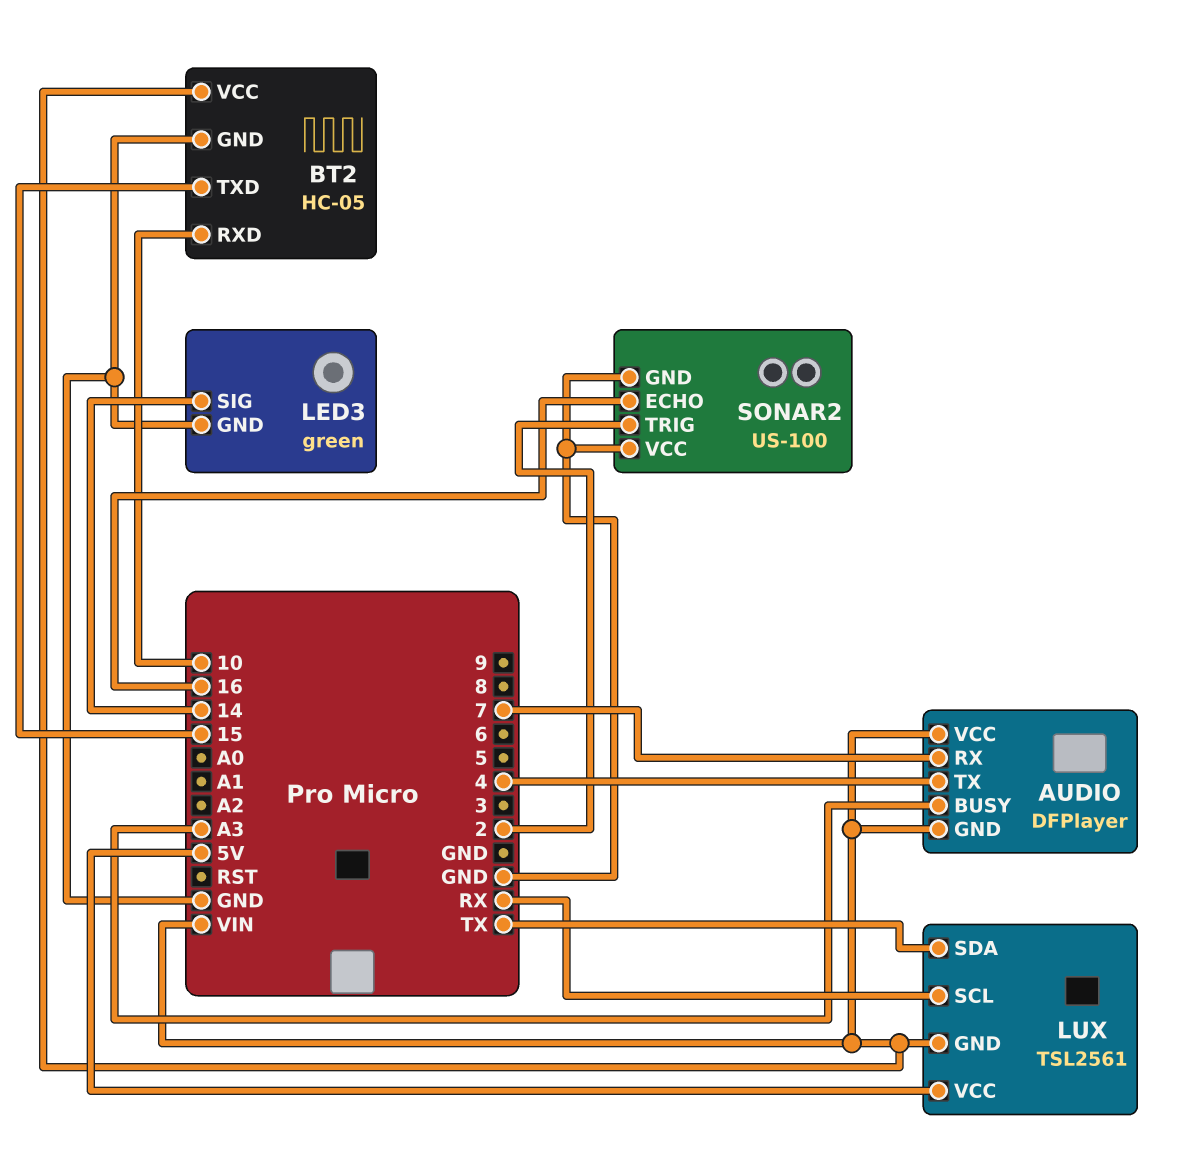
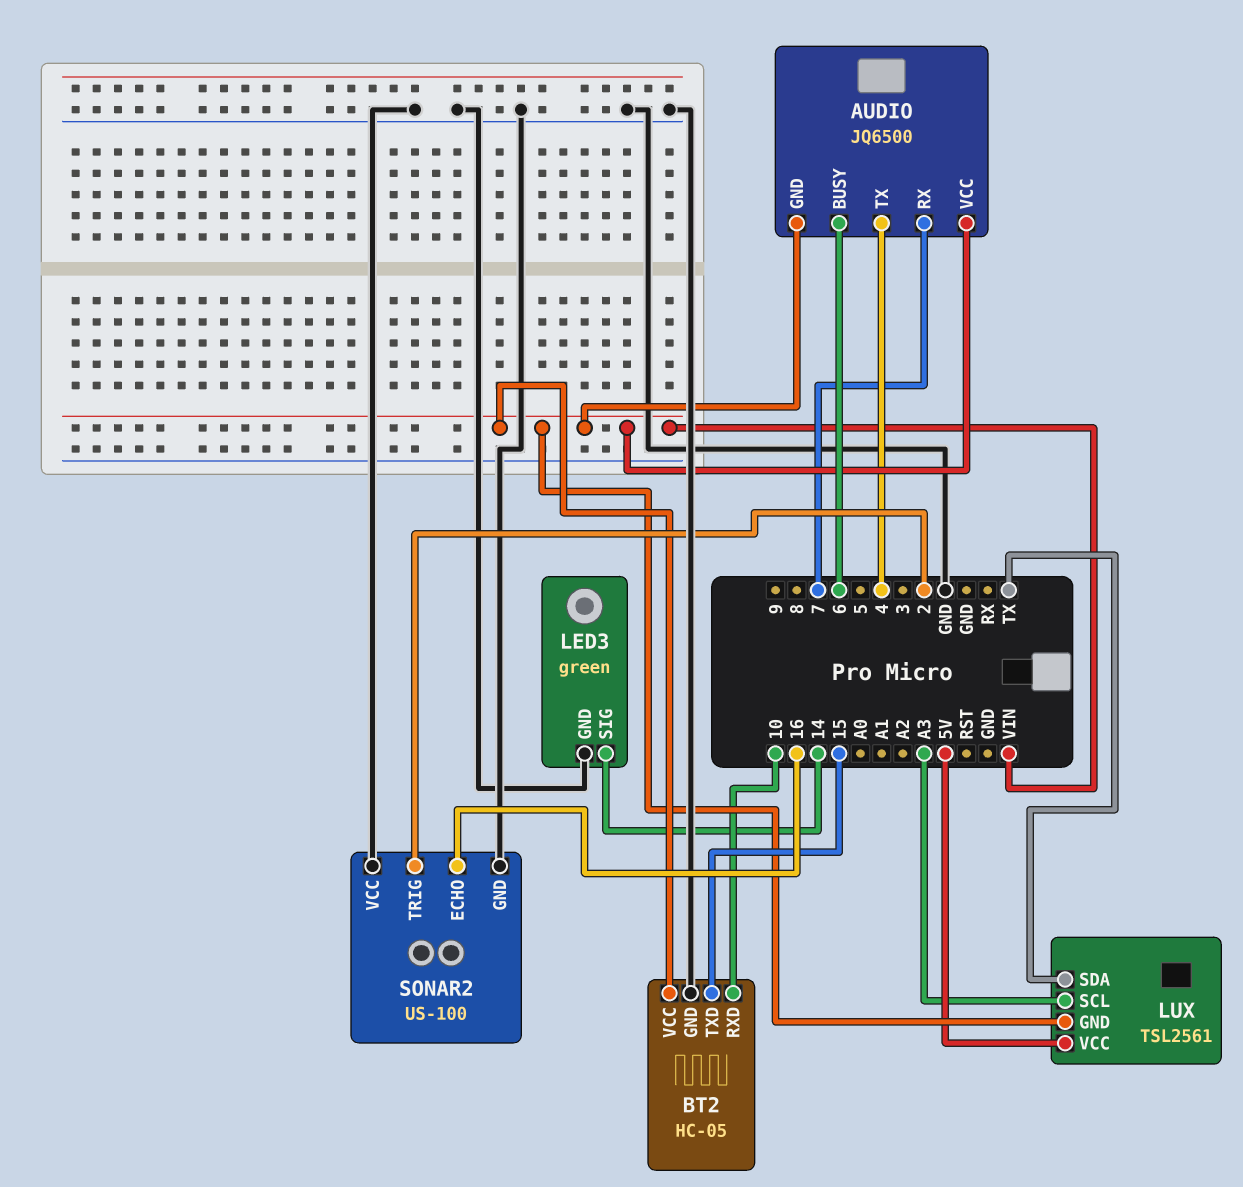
AUDIO: DFPlayer -> JQ6500
AUDIO pin BUSY: A3 -> 6
LUX pin SCL: RX -> A3

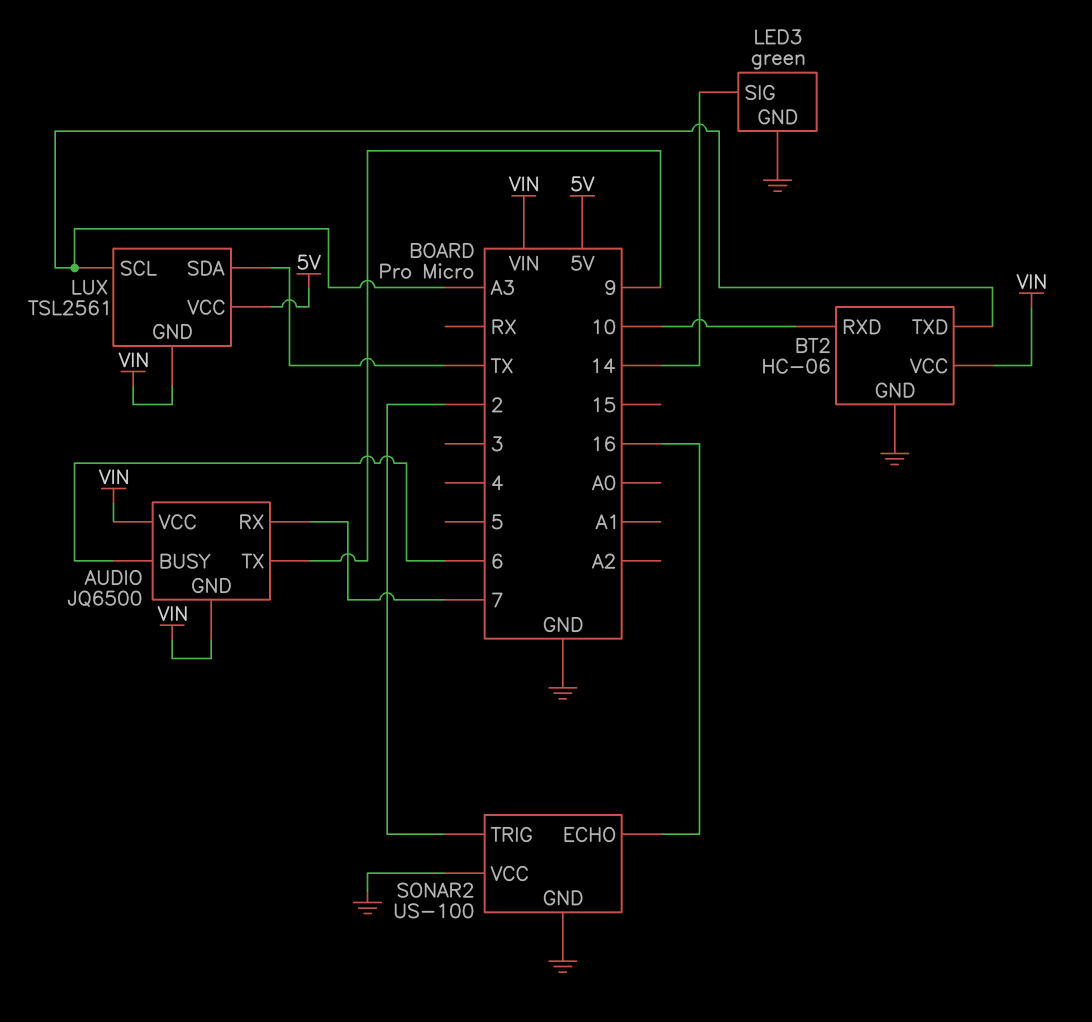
AUDIO pin TX: 4 -> 9
BT2: HC-05 -> HC-06
BT2 pin TXD: 15 -> A3

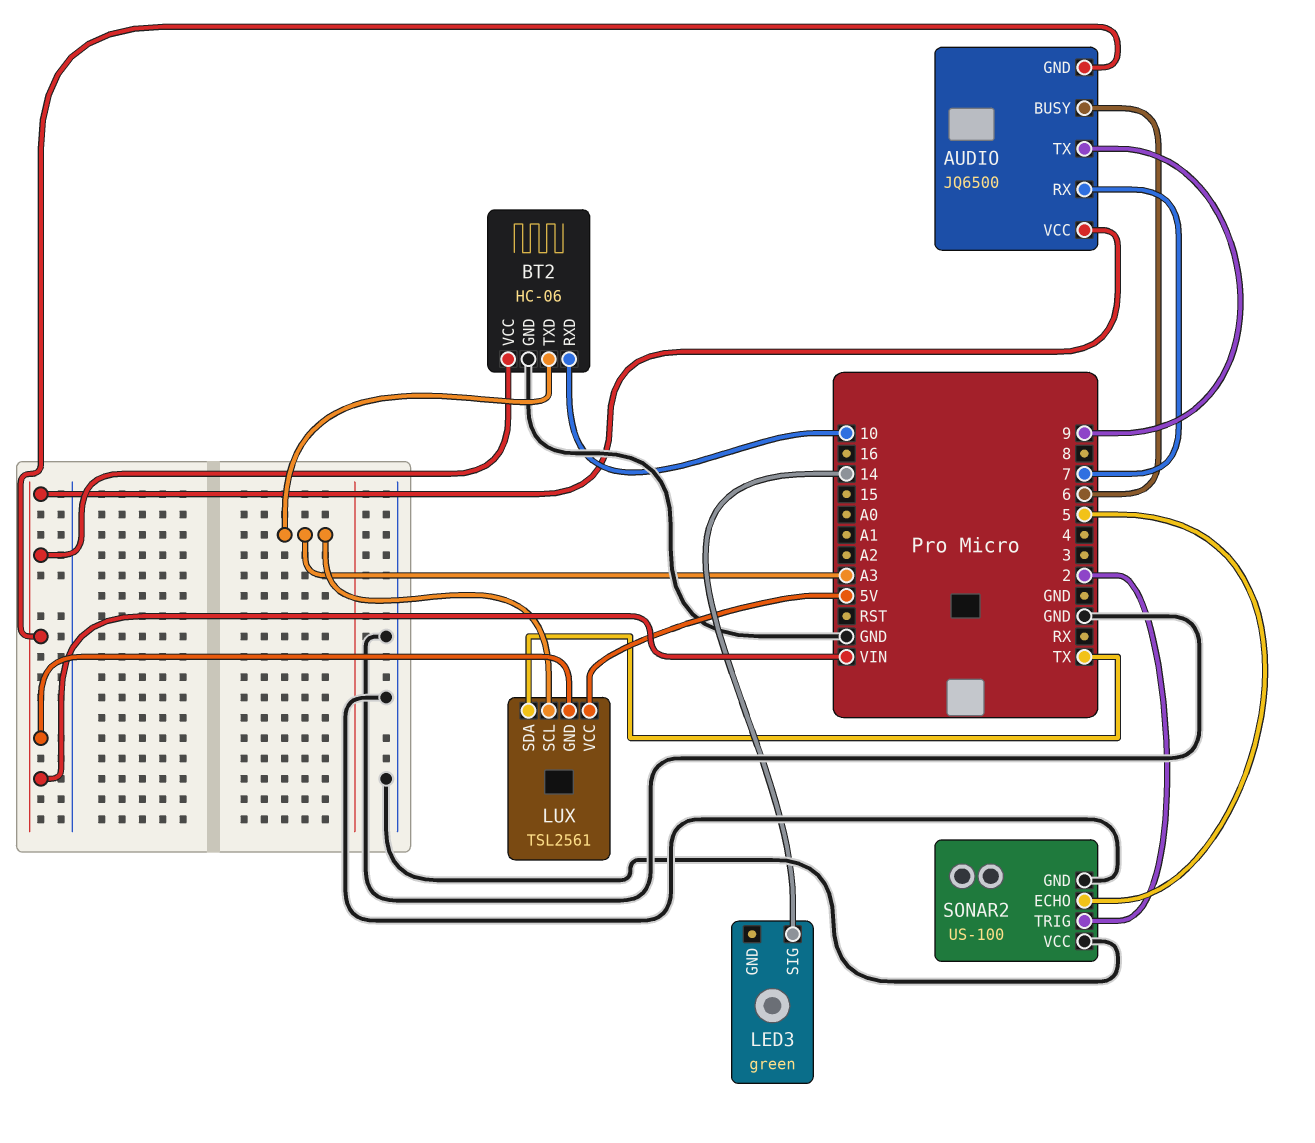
LED3 pin GND: GND -> none
SONAR2 pin ECHO: 16 -> 5

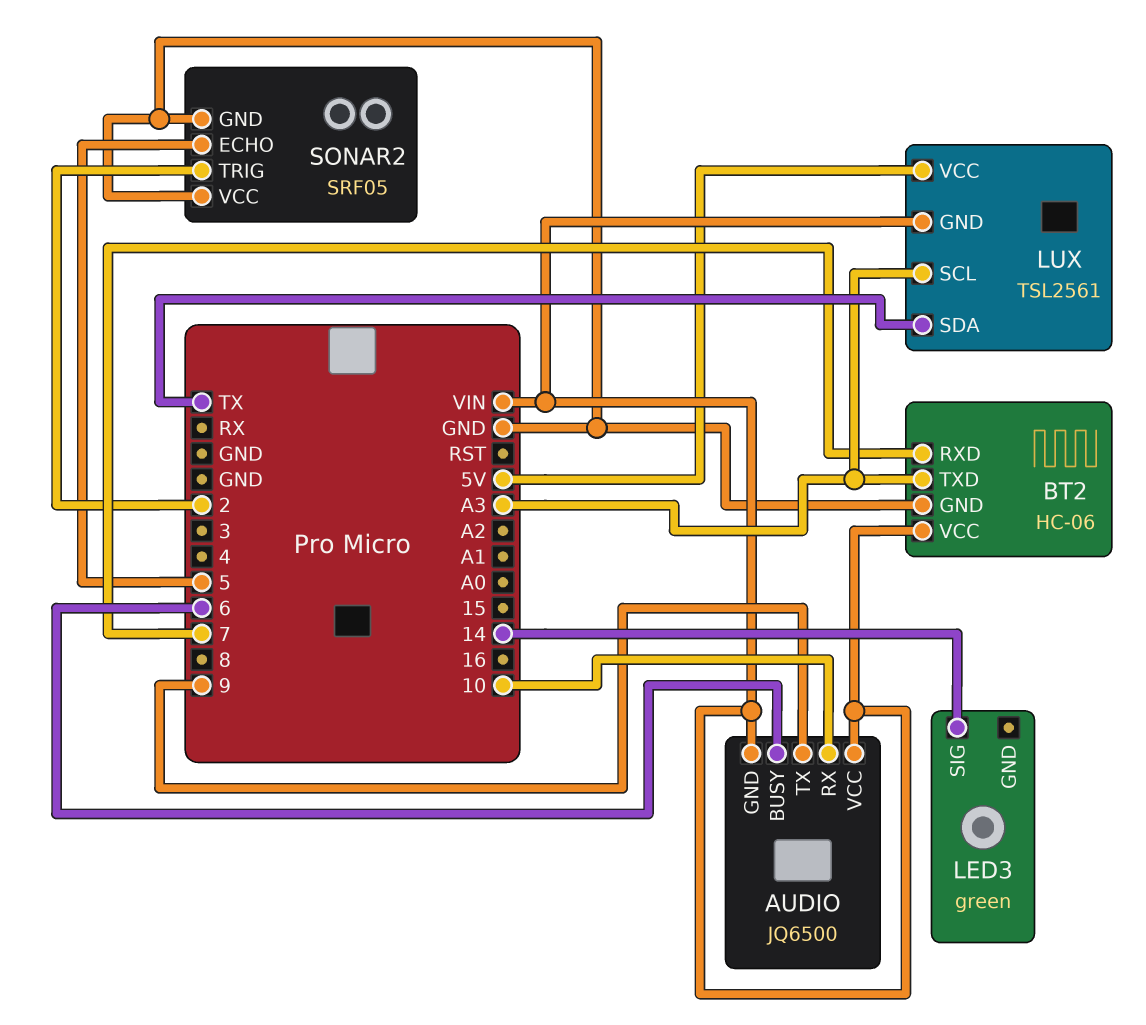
AUDIO pin RX: 7 -> 10
BT2 pin RXD: 10 -> 7
SONAR2: US-100 -> SRF05

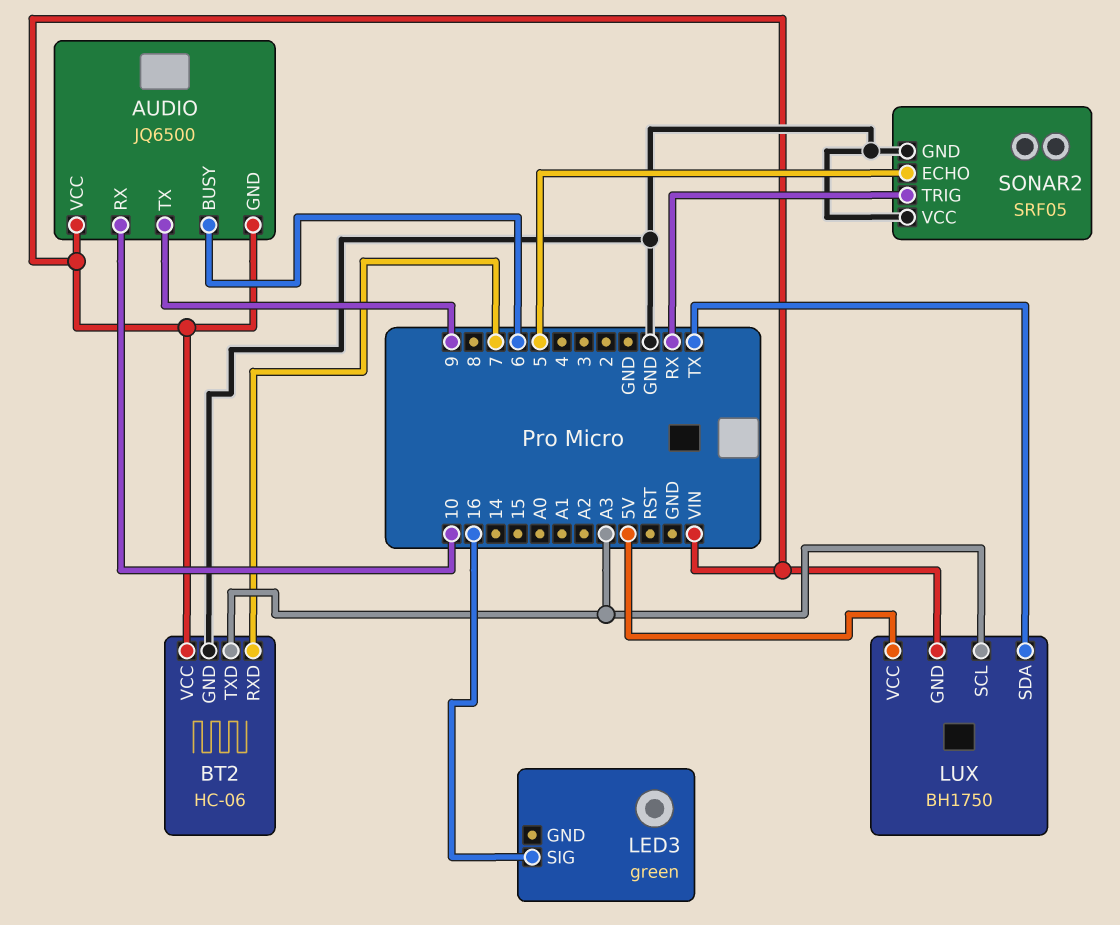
LED3 pin SIG: 14 -> 16
LUX: TSL2561 -> BH1750
SONAR2 pin TRIG: 2 -> RX

